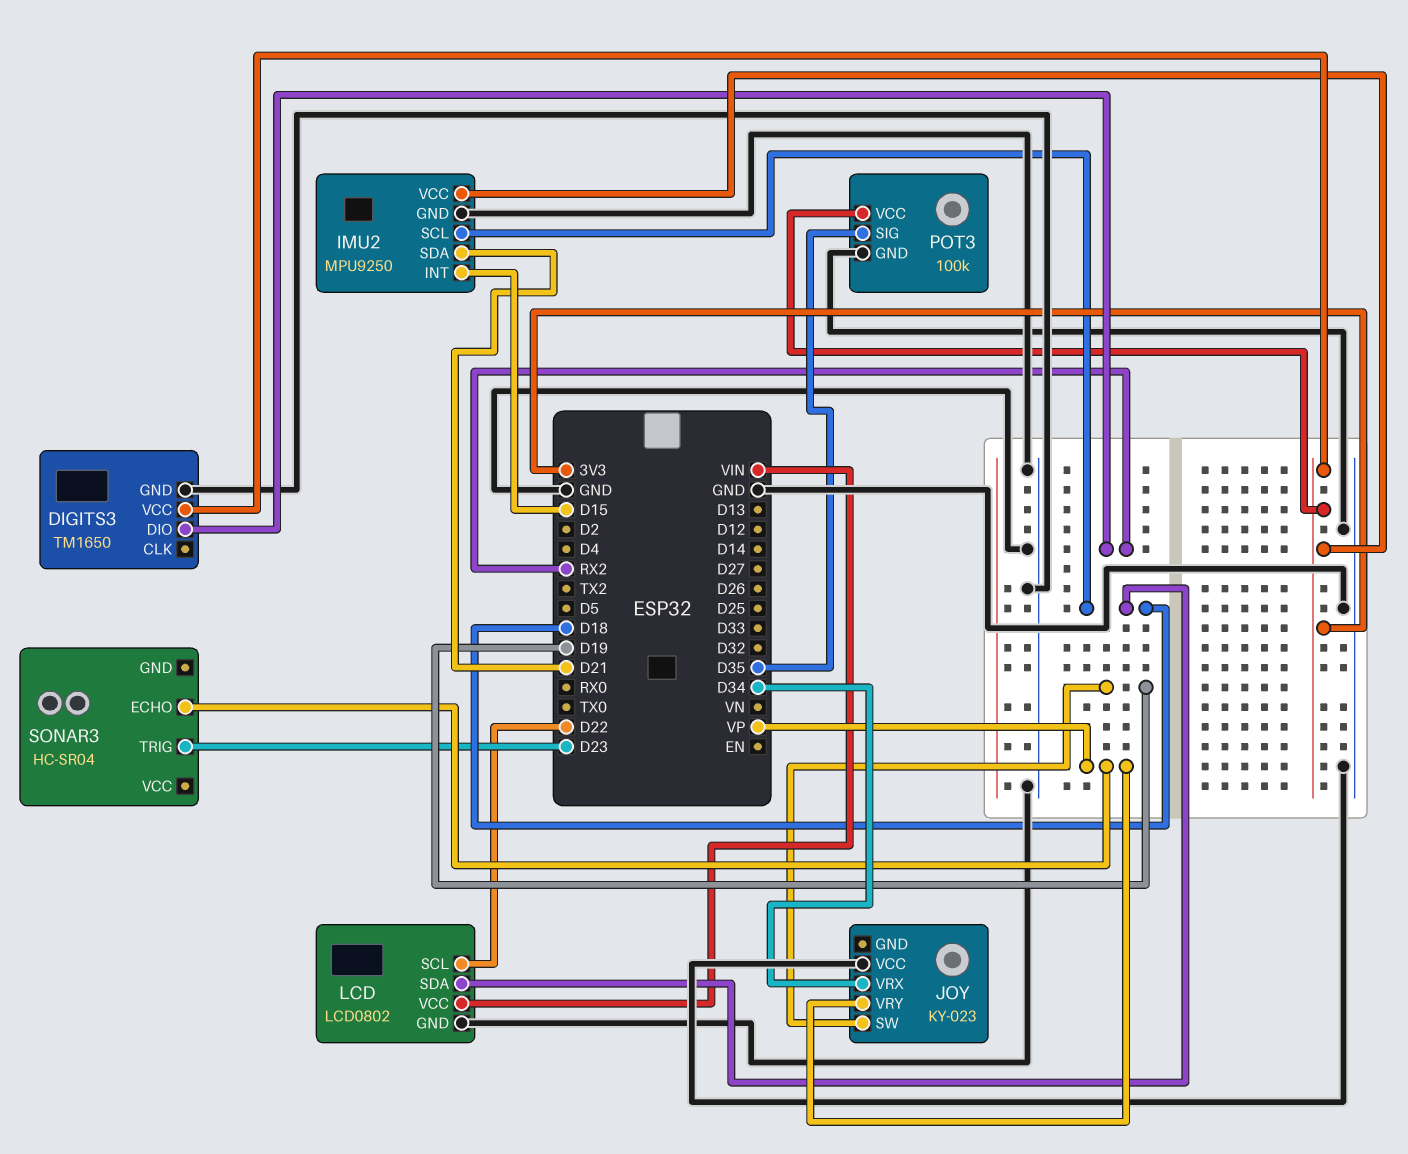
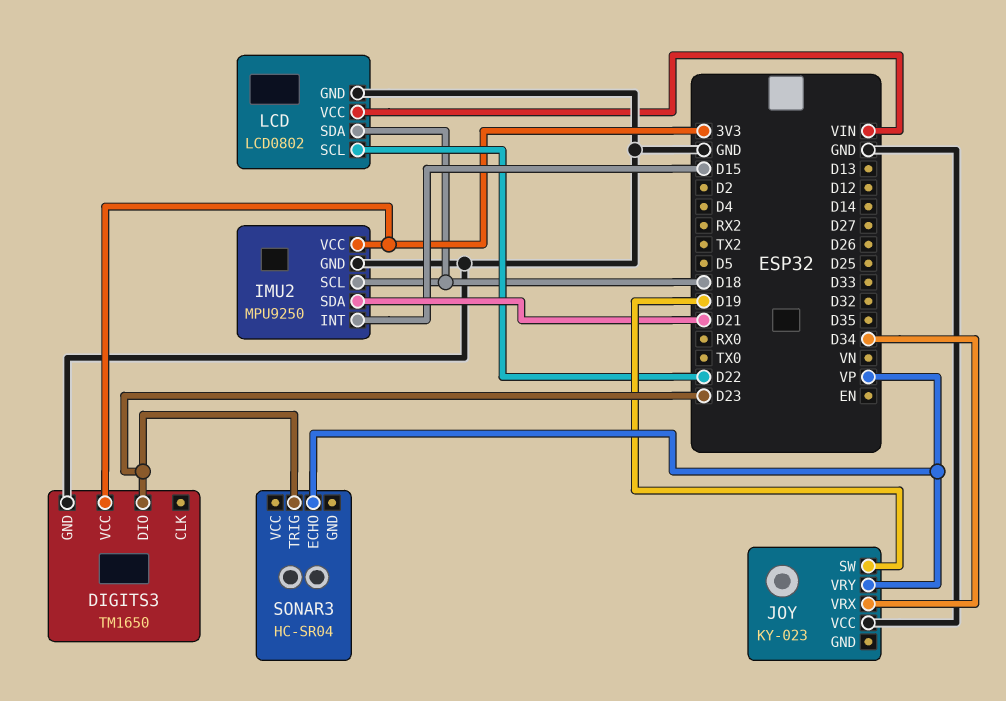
DIGITS3 pin DIO: RX2 -> D23
POT3: 100k -> none
POT3 pin GND: GND -> none
POT3 pin SIG: D35 -> none
POT3 pin VCC: 3V3 -> none

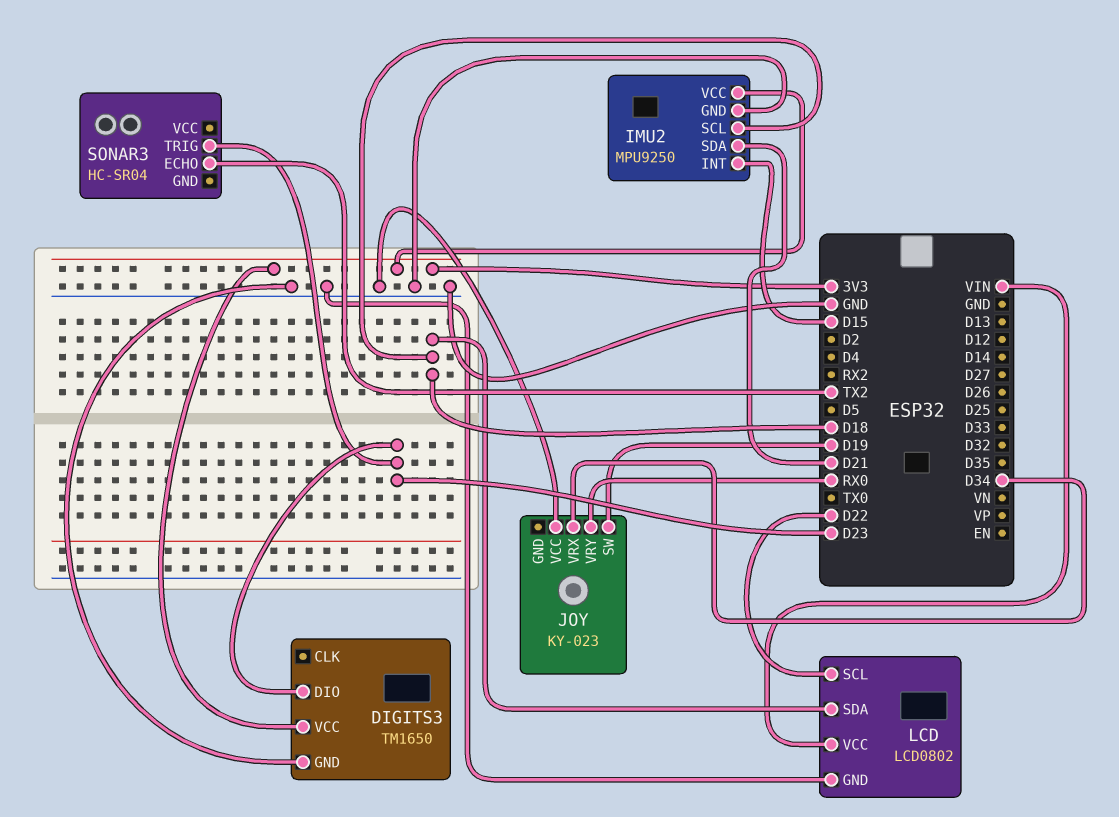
JOY pin VRY: VP -> RX0
SONAR3 pin ECHO: VP -> TX2

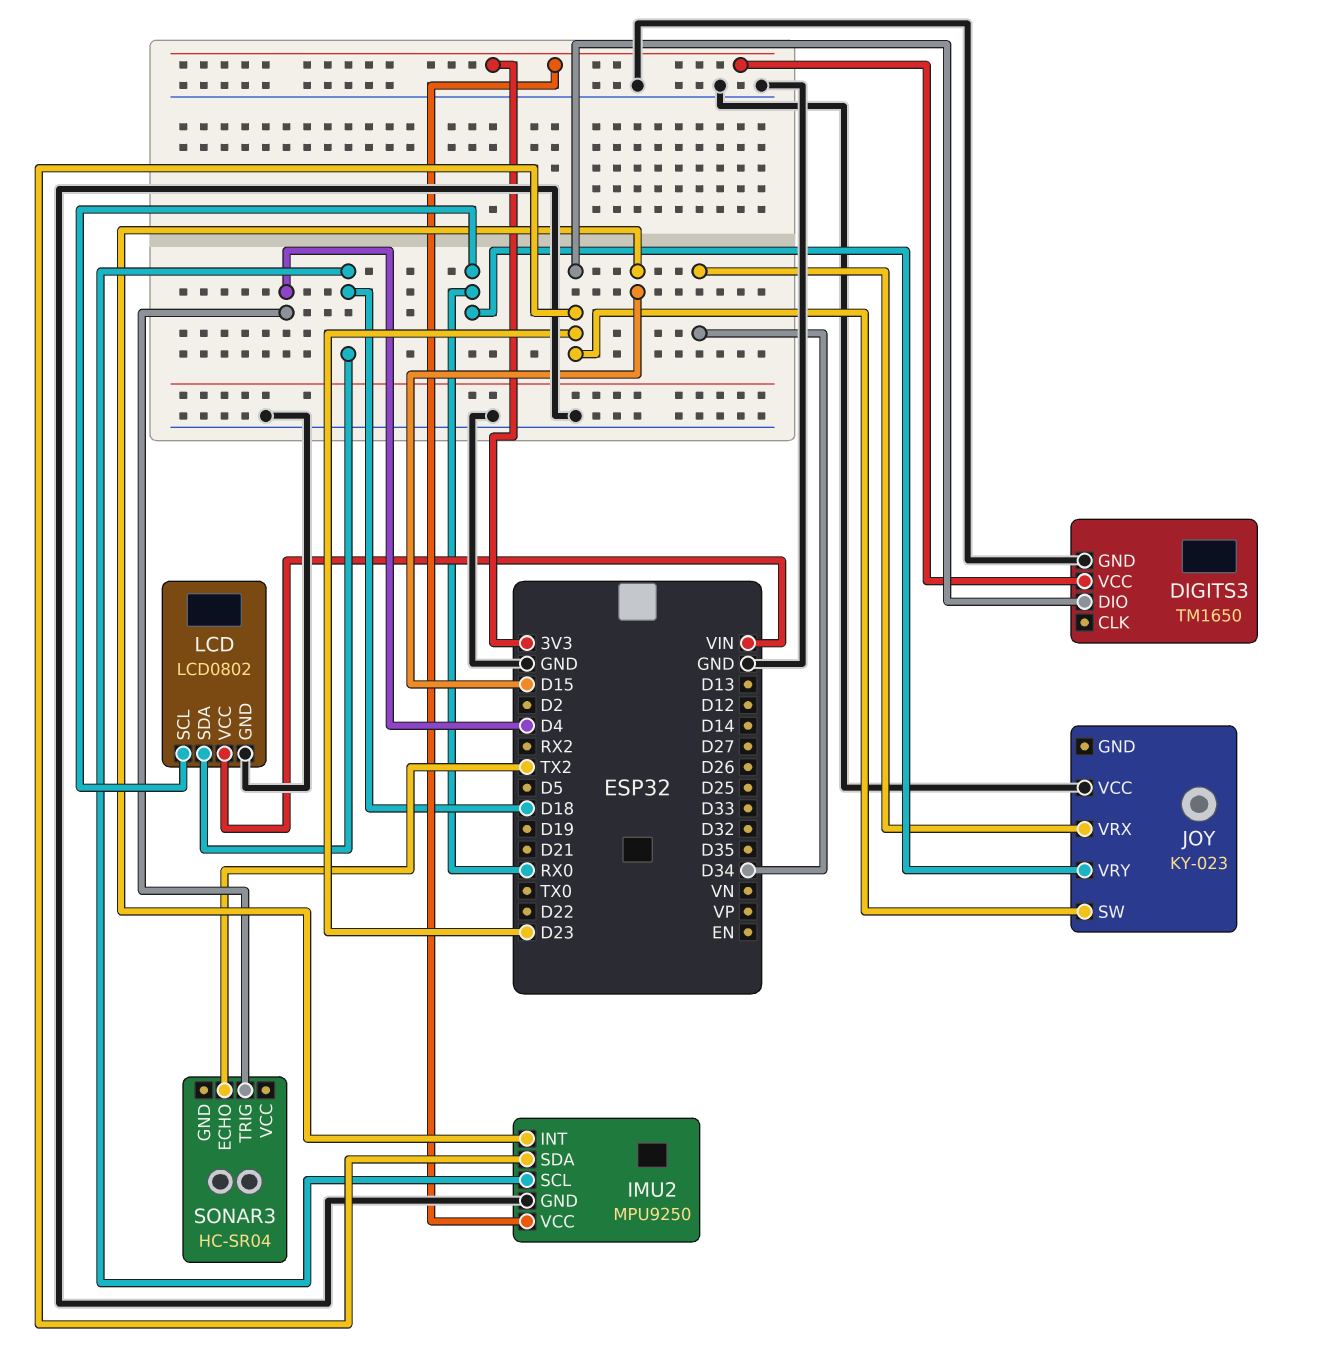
IMU2 pin SDA: D21 -> D23
JOY pin SW: D19 -> D23
LCD pin SCL: D22 -> RX0
SONAR3 pin TRIG: D23 -> D4

